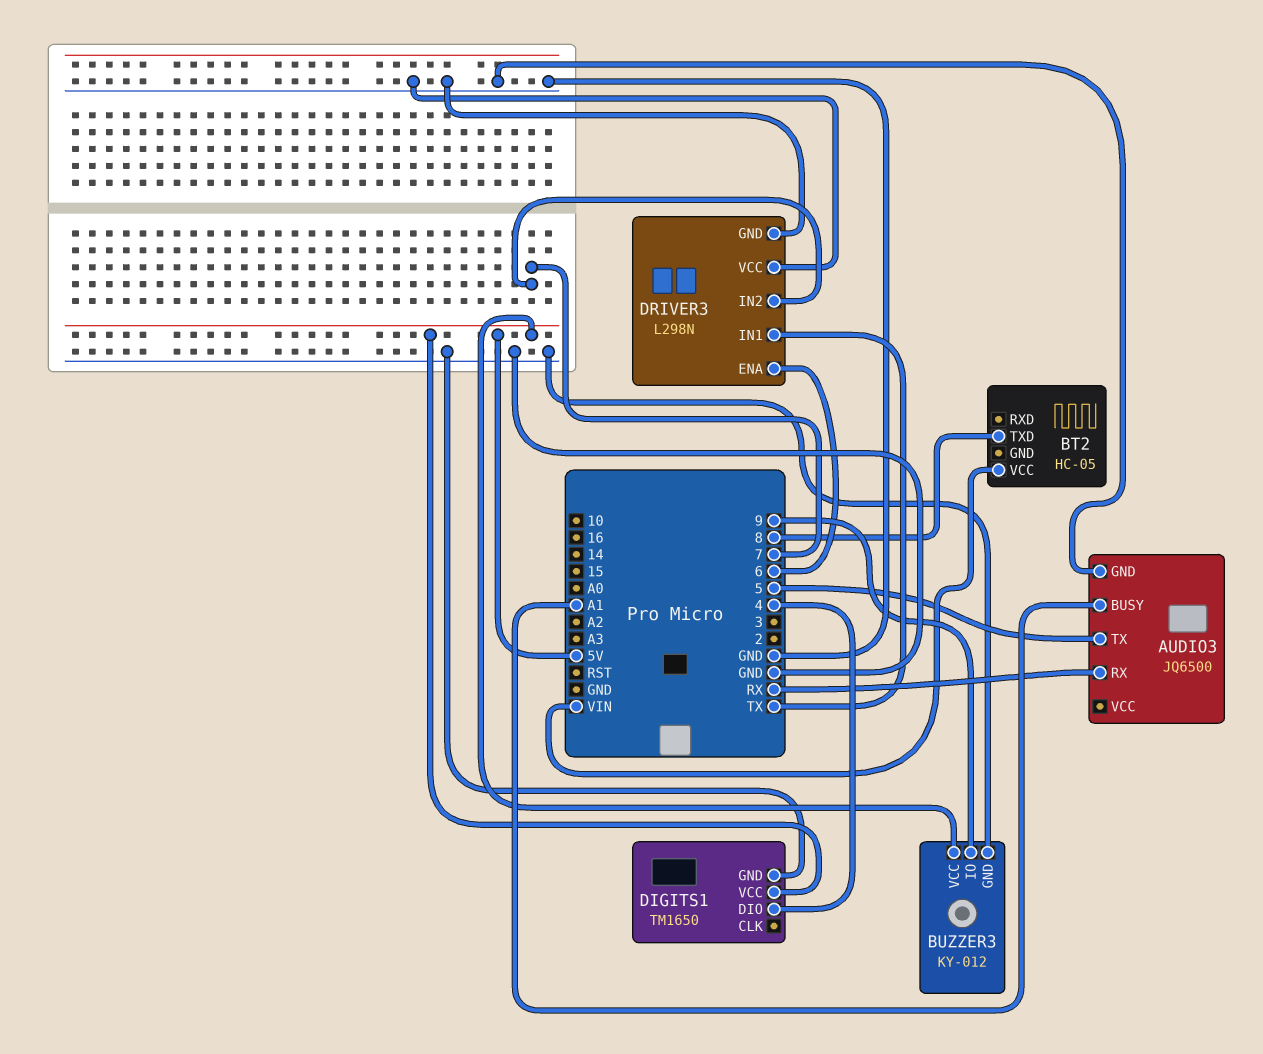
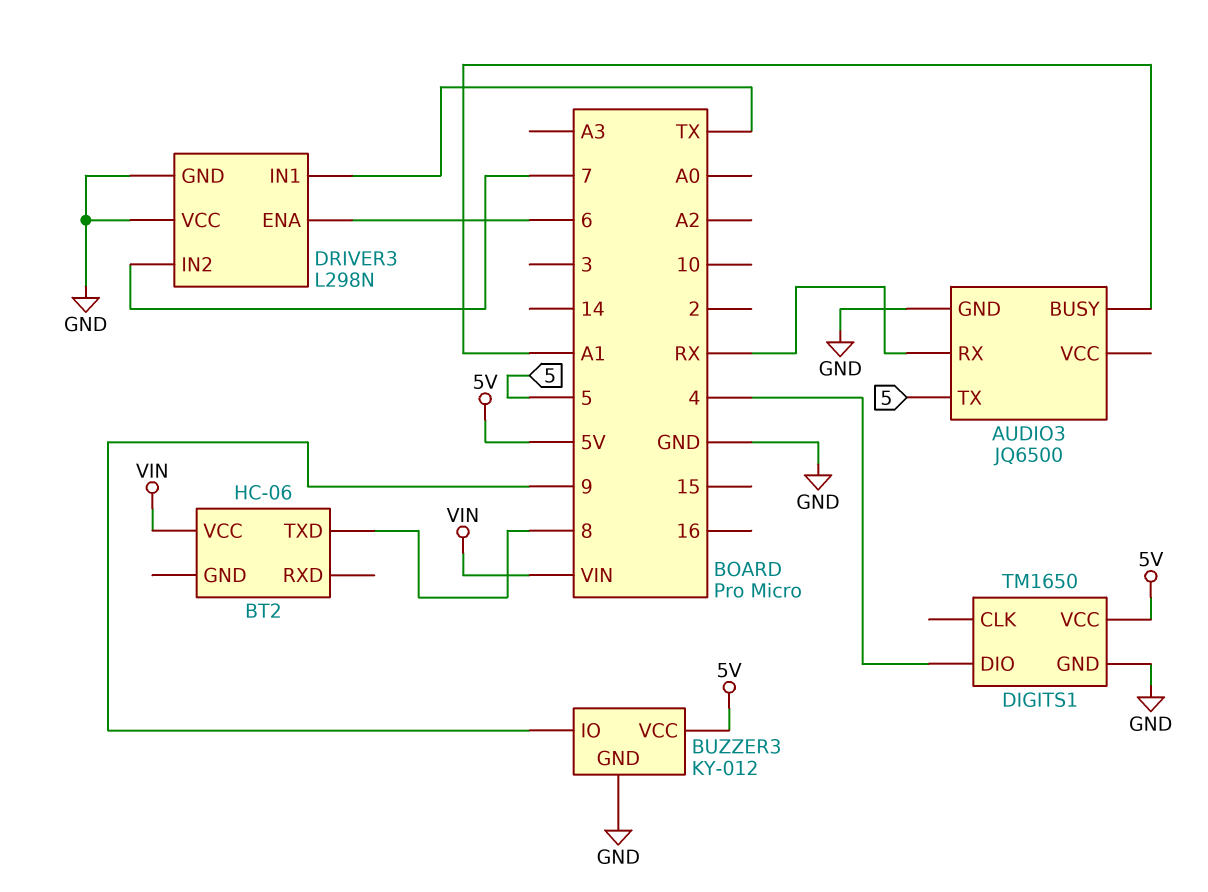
BT2: HC-05 -> HC-06

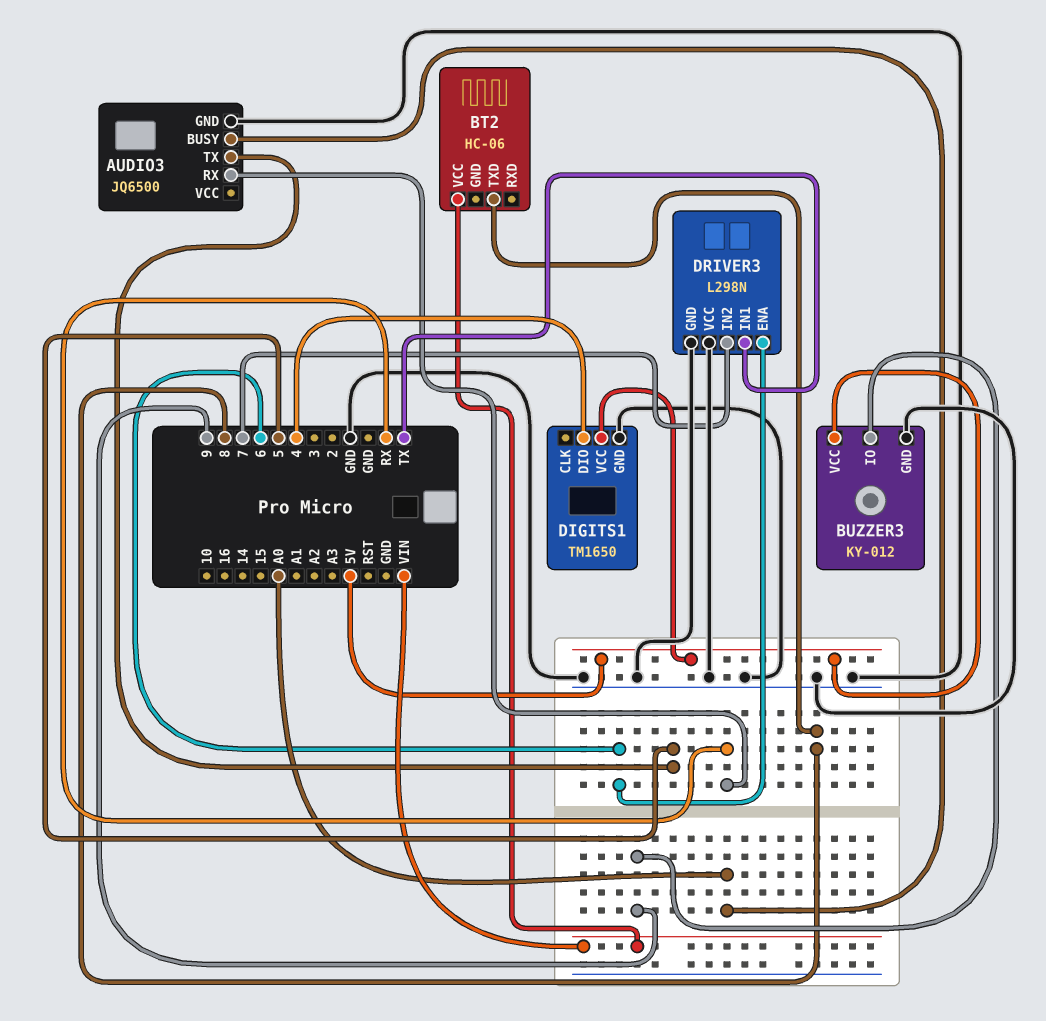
AUDIO3 pin BUSY: A1 -> A0

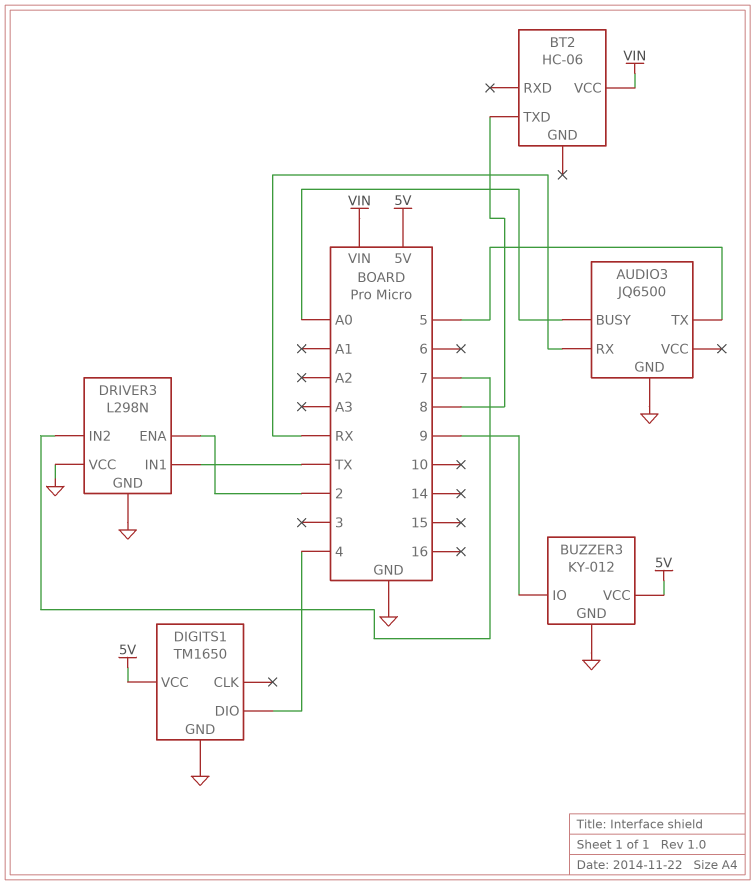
DRIVER3 pin ENA: 6 -> 2

